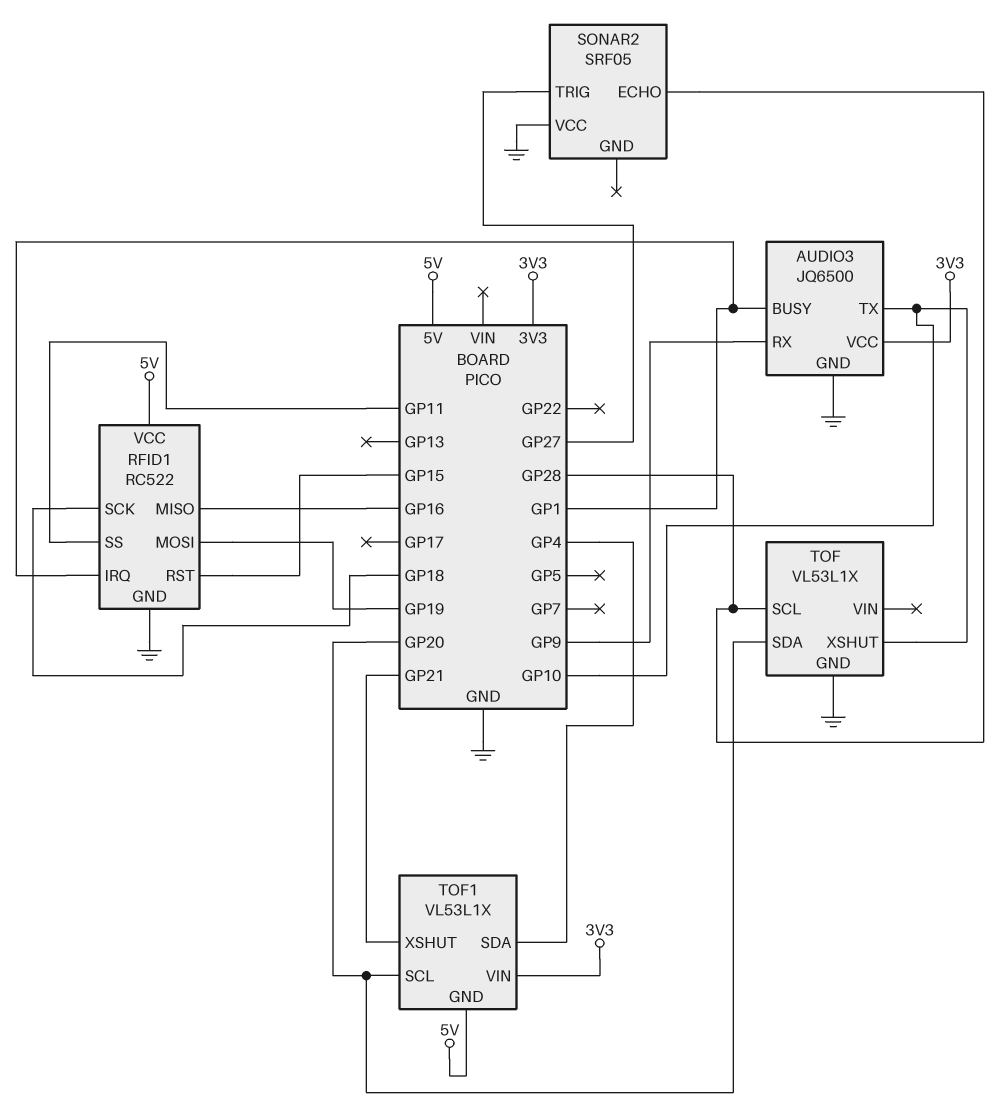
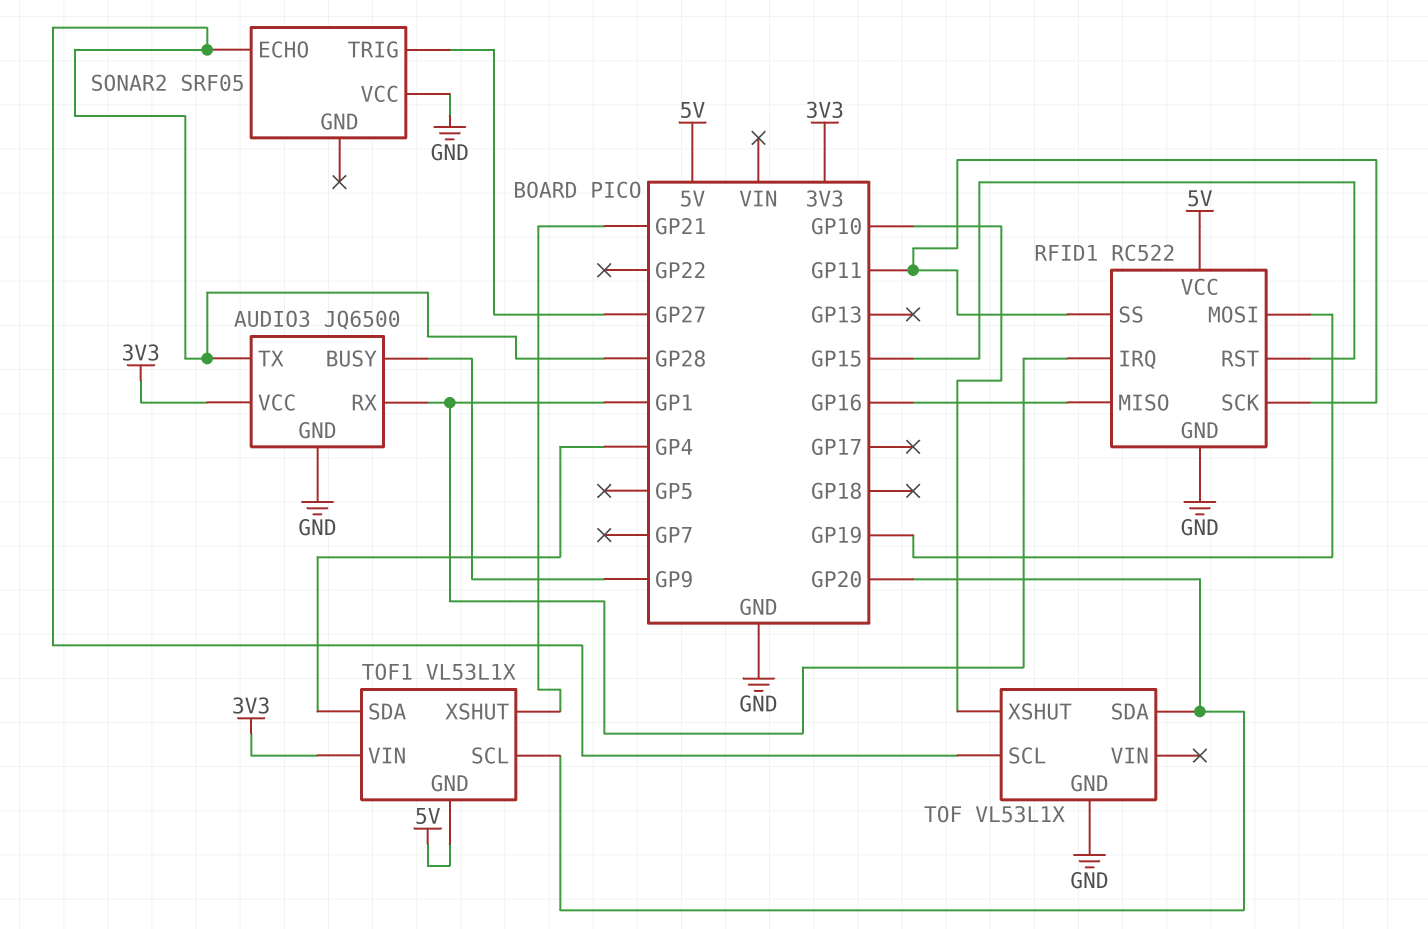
AUDIO3 pin BUSY: GP1 -> GP9
AUDIO3 pin RX: GP9 -> GP1
AUDIO3 pin TX: GP10 -> GP28
RFID1 pin SCK: GP18 -> GP11

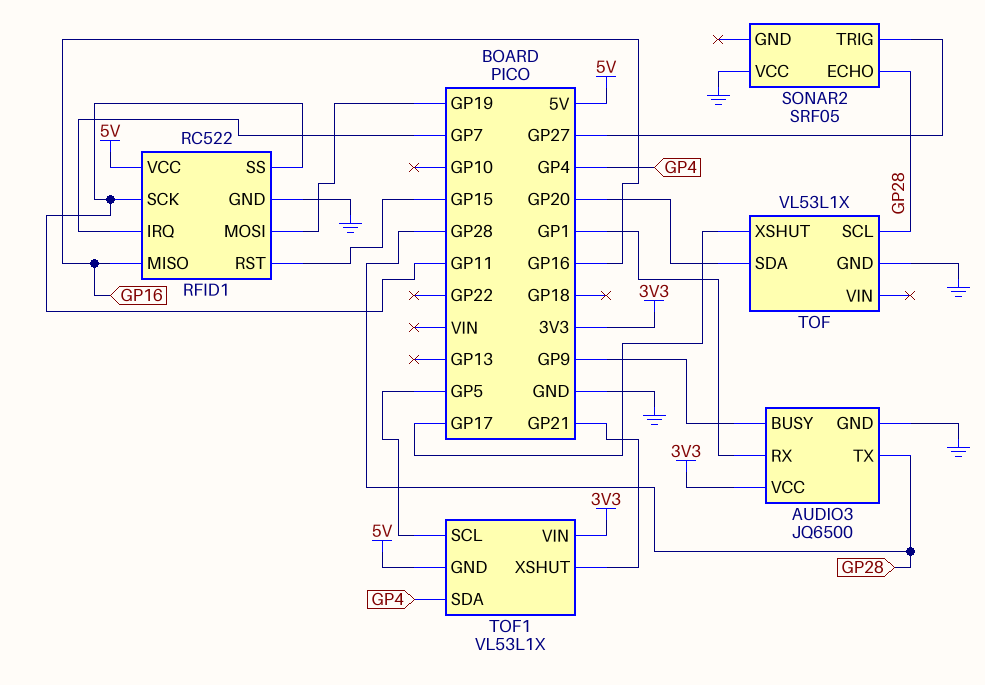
RFID1 pin IRQ: GP1 -> GP7
TOF pin XSHUT: GP10 -> GP17
TOF1 pin SCL: GP20 -> GP5

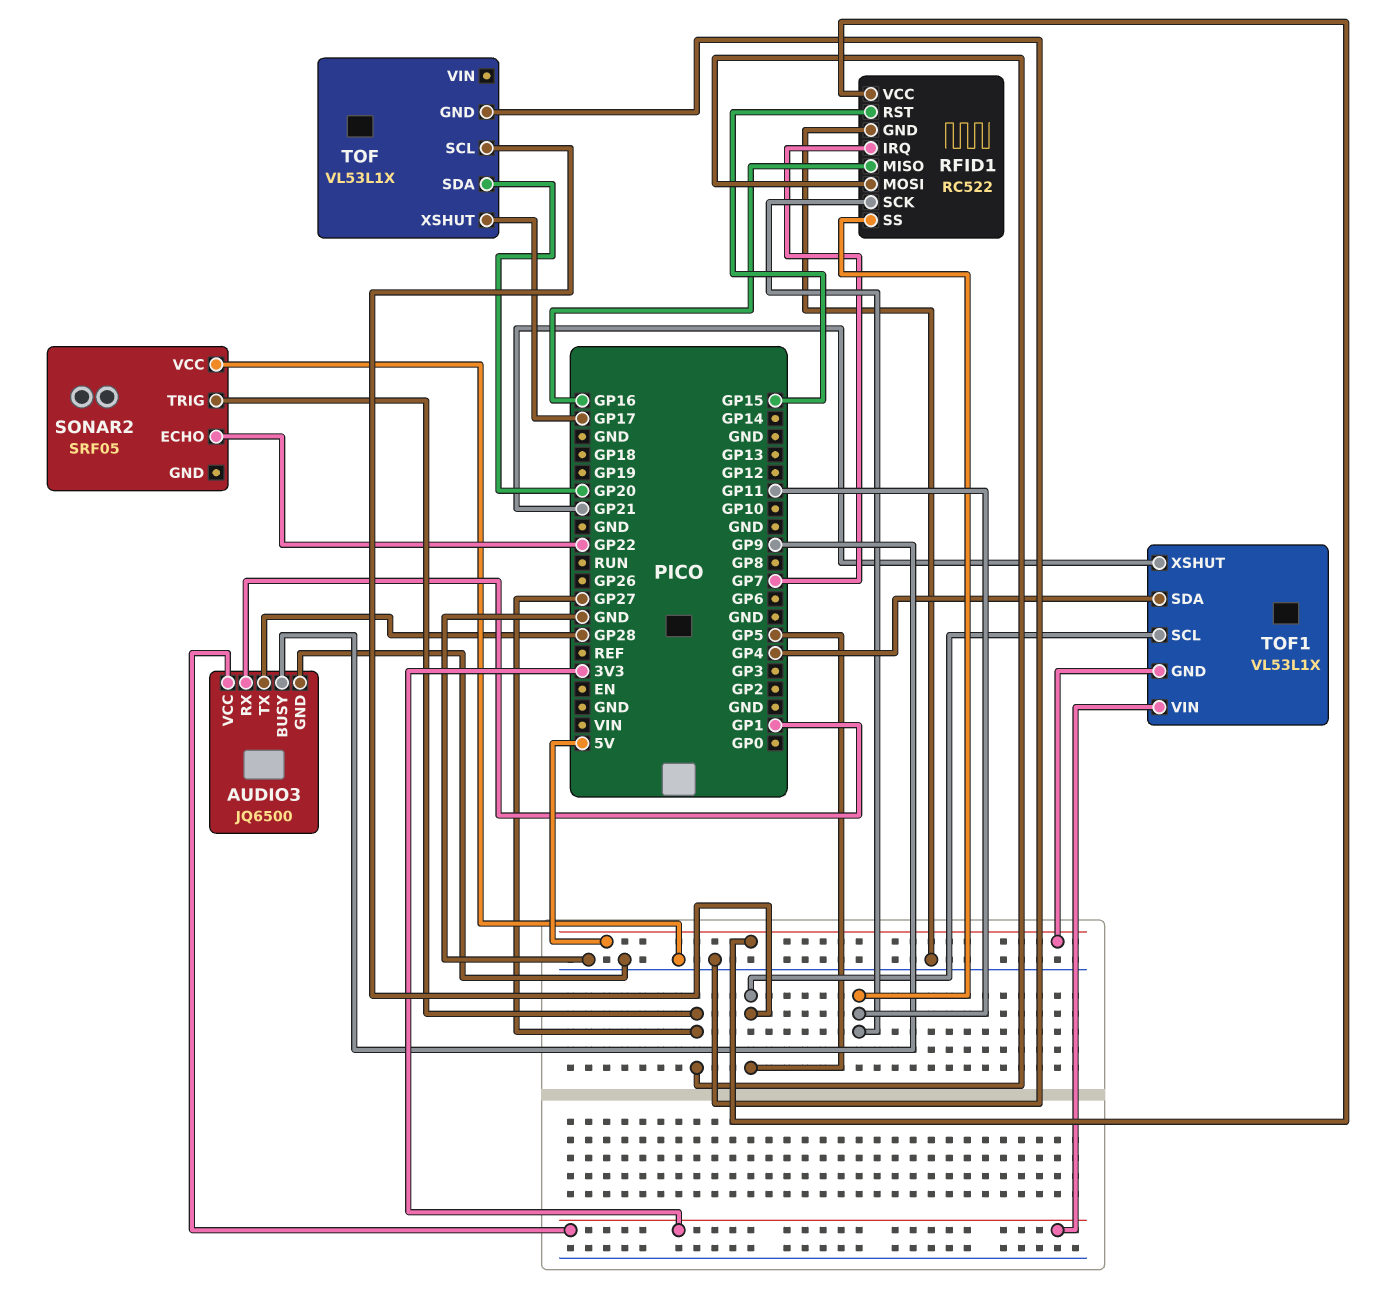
RFID1 pin MOSI: GP19 -> GP27
SONAR2 pin ECHO: GP28 -> GP22
TOF pin SCL: GP28 -> GP5

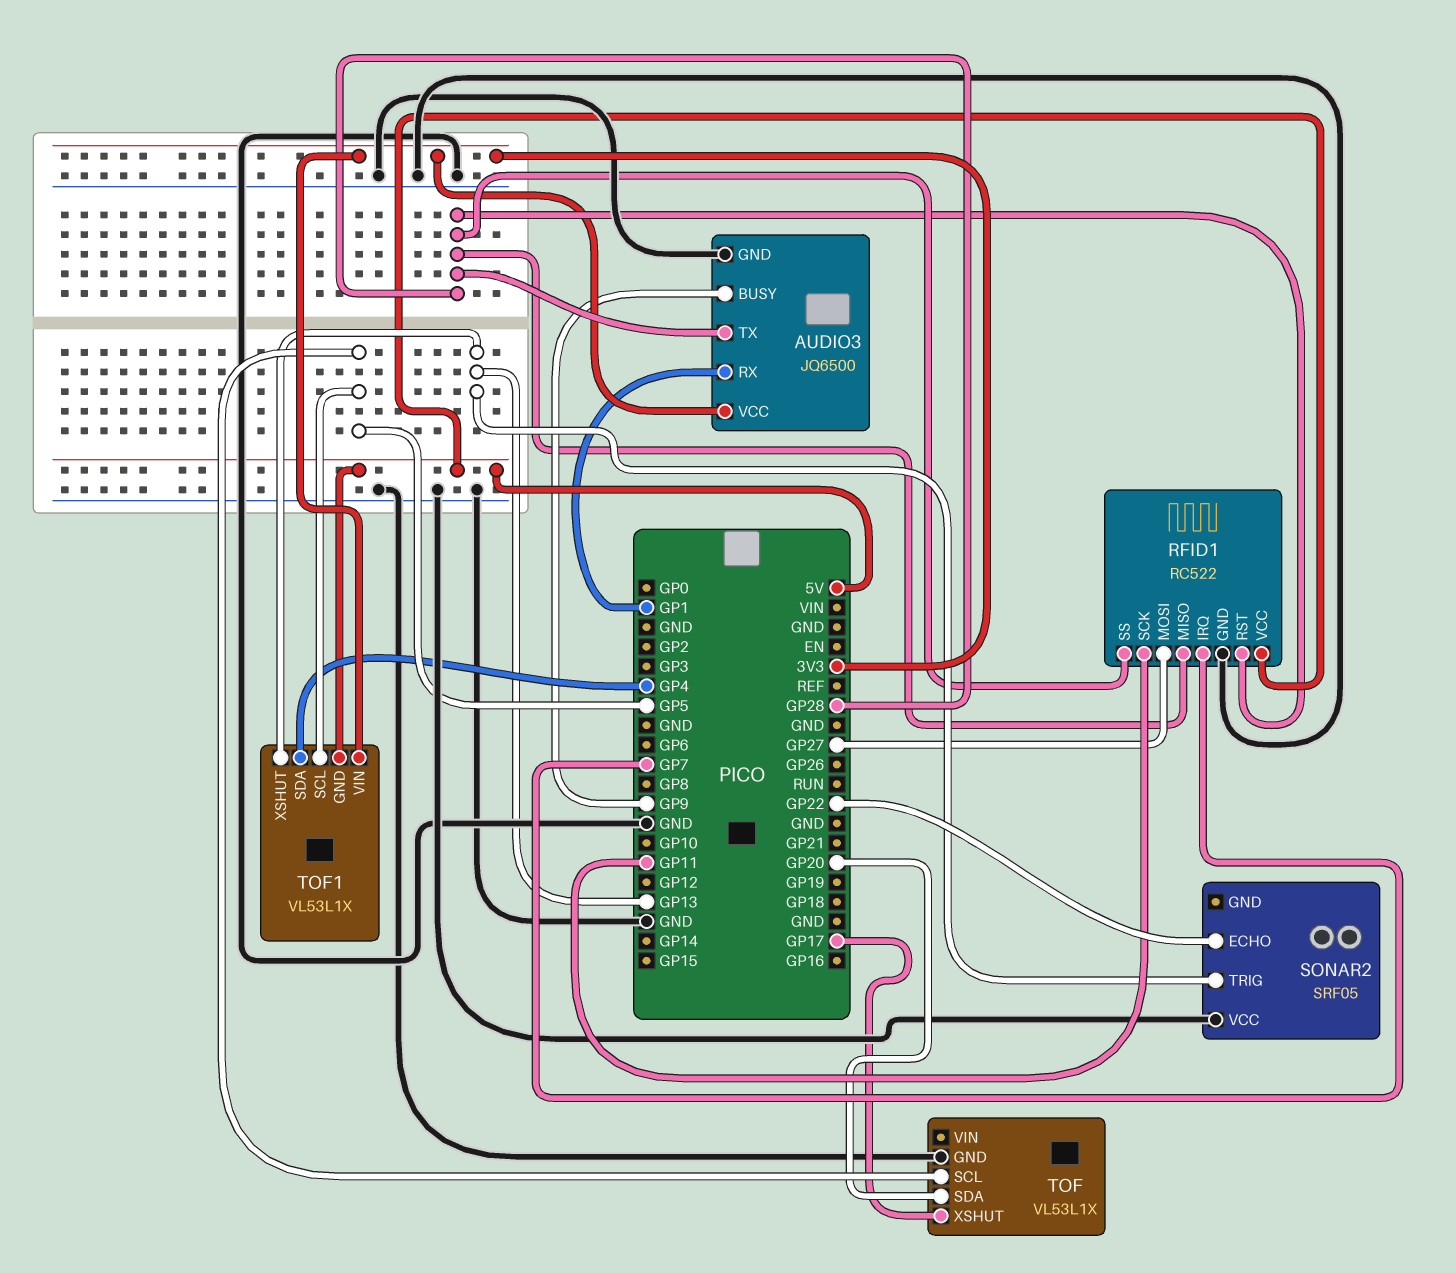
RFID1 pin MISO: GP16 -> GP28
RFID1 pin RST: GP15 -> GP28
RFID1 pin SS: GP11 -> GP28
SONAR2 pin TRIG: GP27 -> GP13
TOF1 pin XSHUT: GP21 -> GP13

